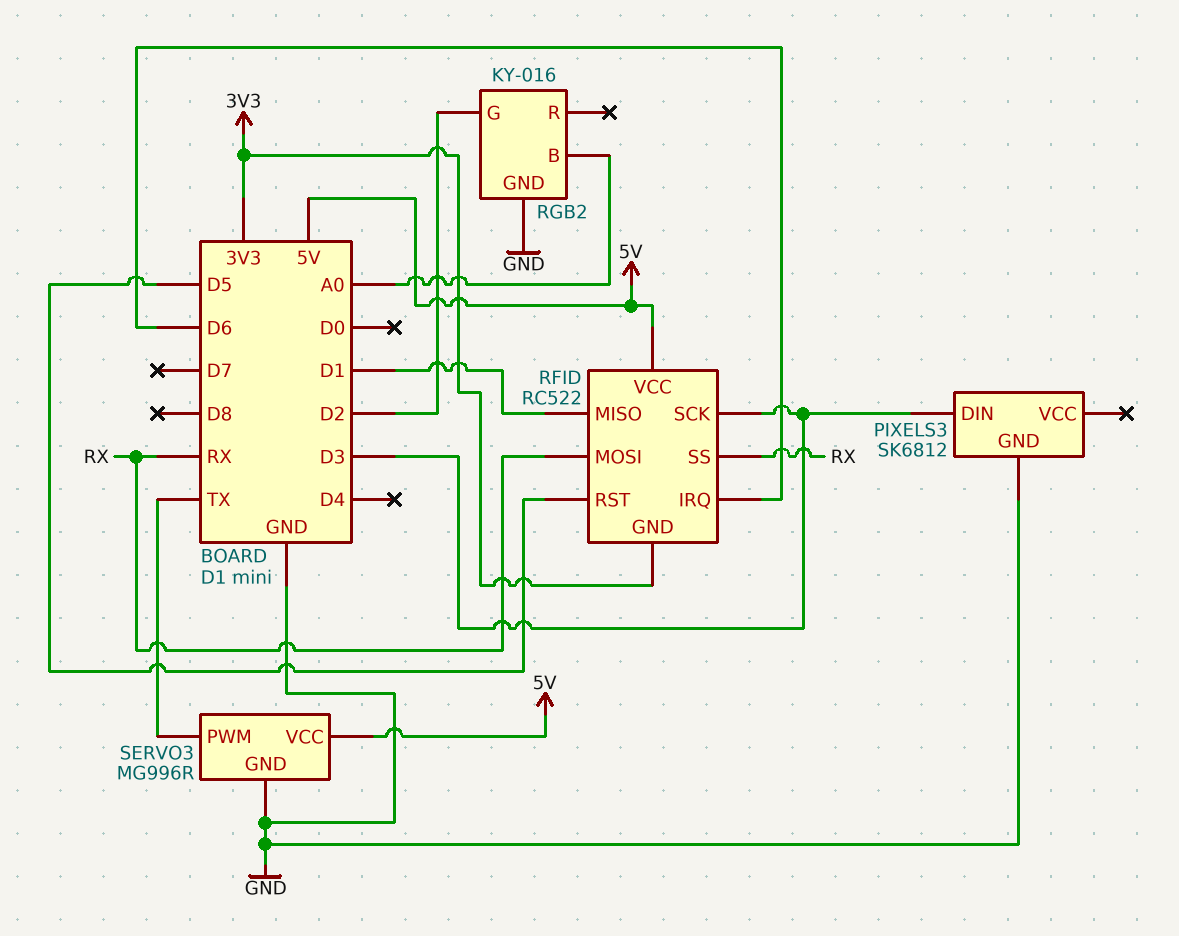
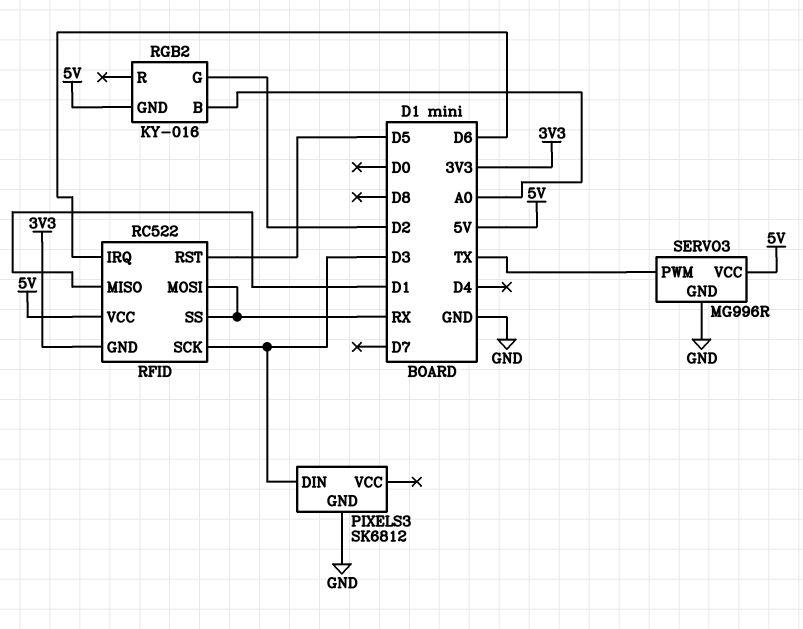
RGB2 pin GND: GND -> 5V

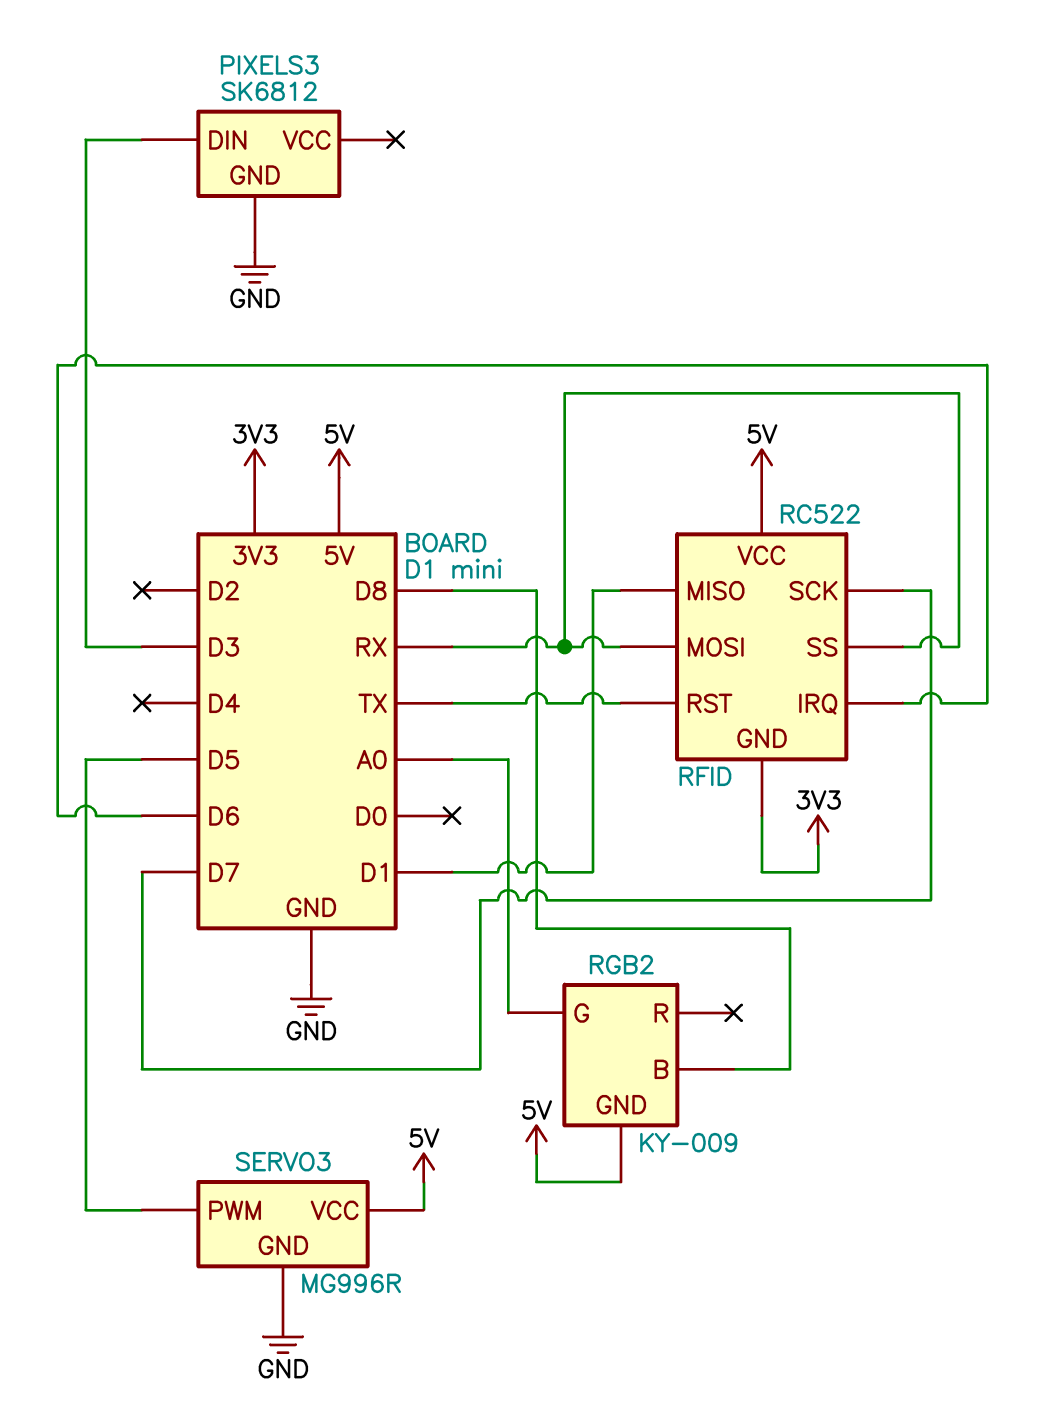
RFID pin RST: D5 -> TX
RFID pin SCK: D3 -> D7
RGB2: KY-016 -> KY-009
RGB2 pin B: A0 -> D8
RGB2 pin G: D2 -> A0
SERVO3 pin PWM: TX -> D5

